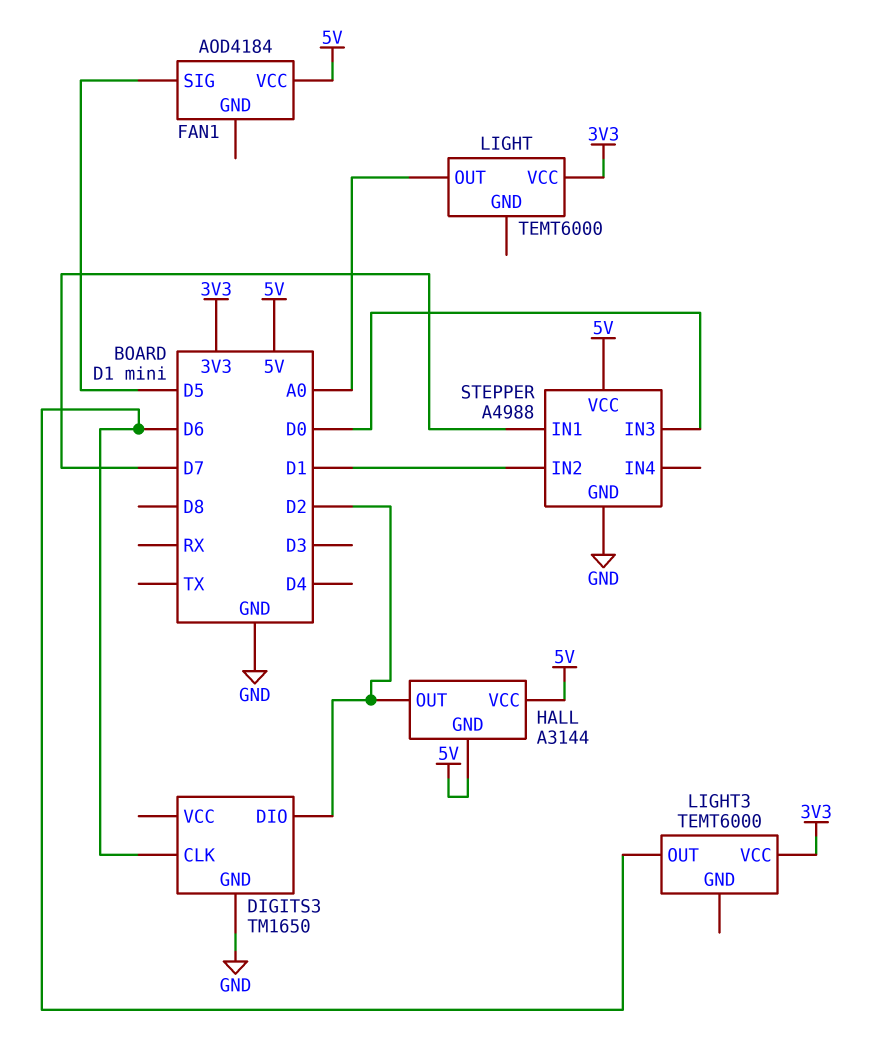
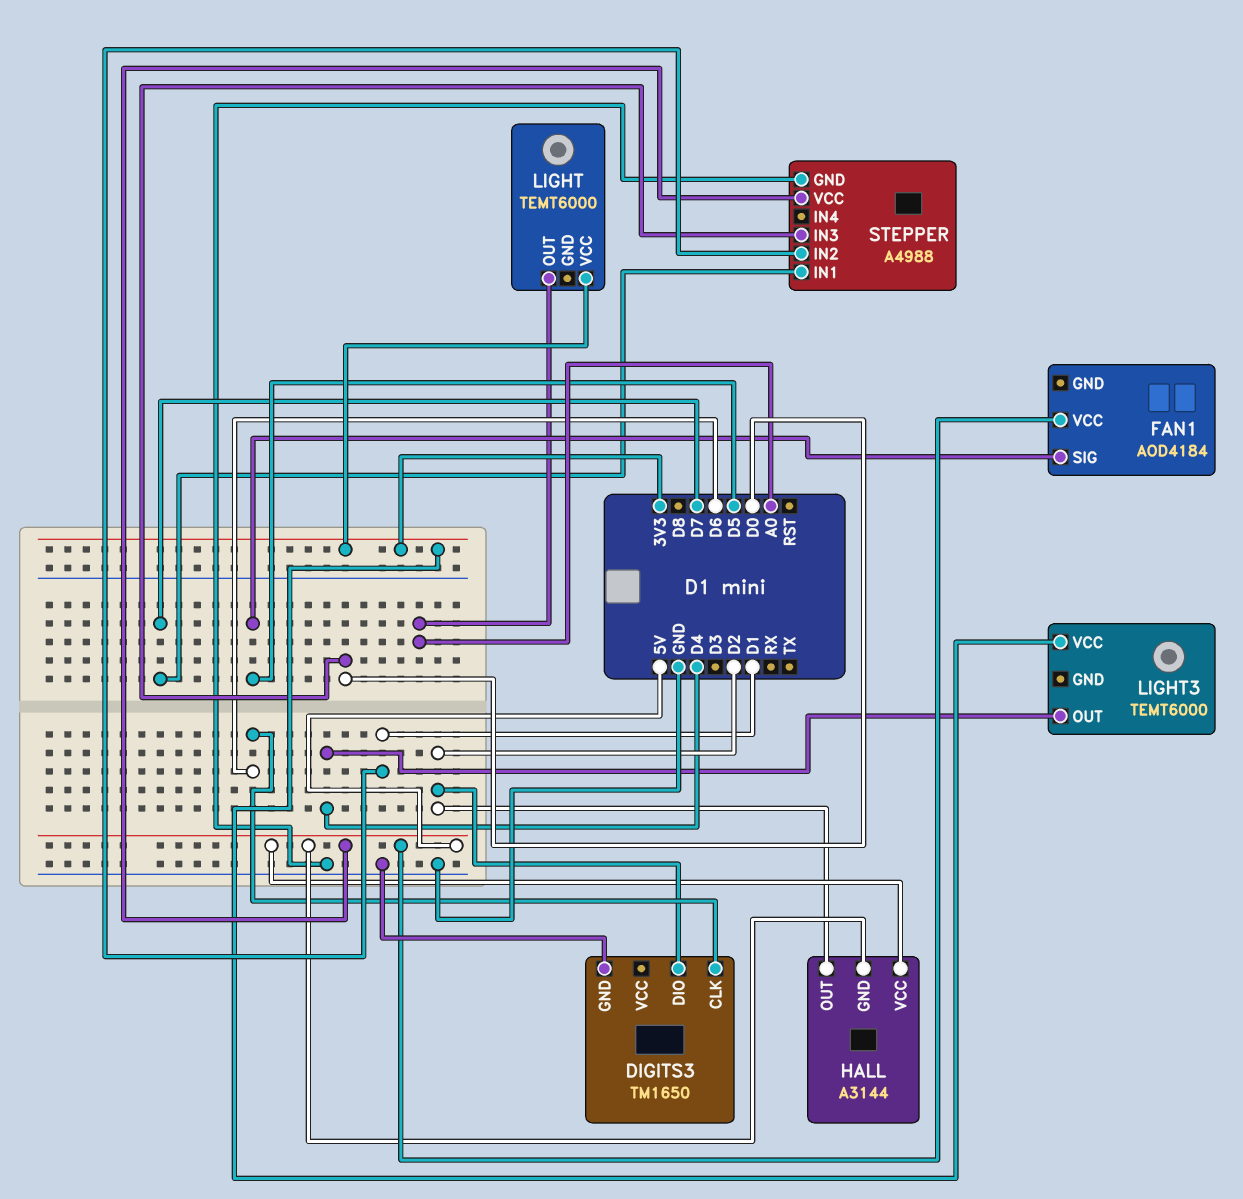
LIGHT3 pin OUT: D6 -> D4

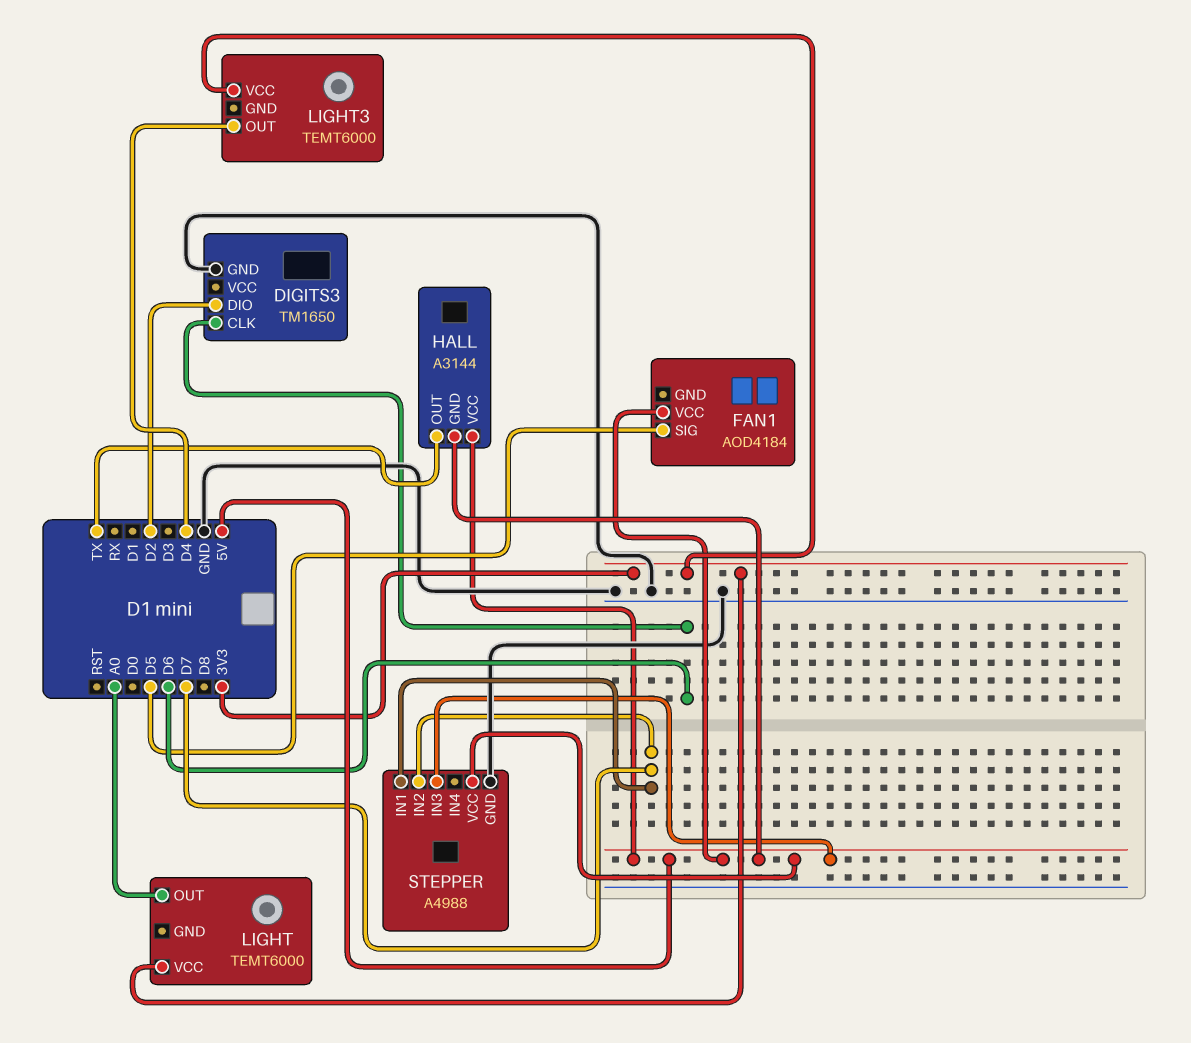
HALL pin OUT: D2 -> TX
STEPPER pin IN2: D1 -> D7
STEPPER pin IN3: D0 -> 5V

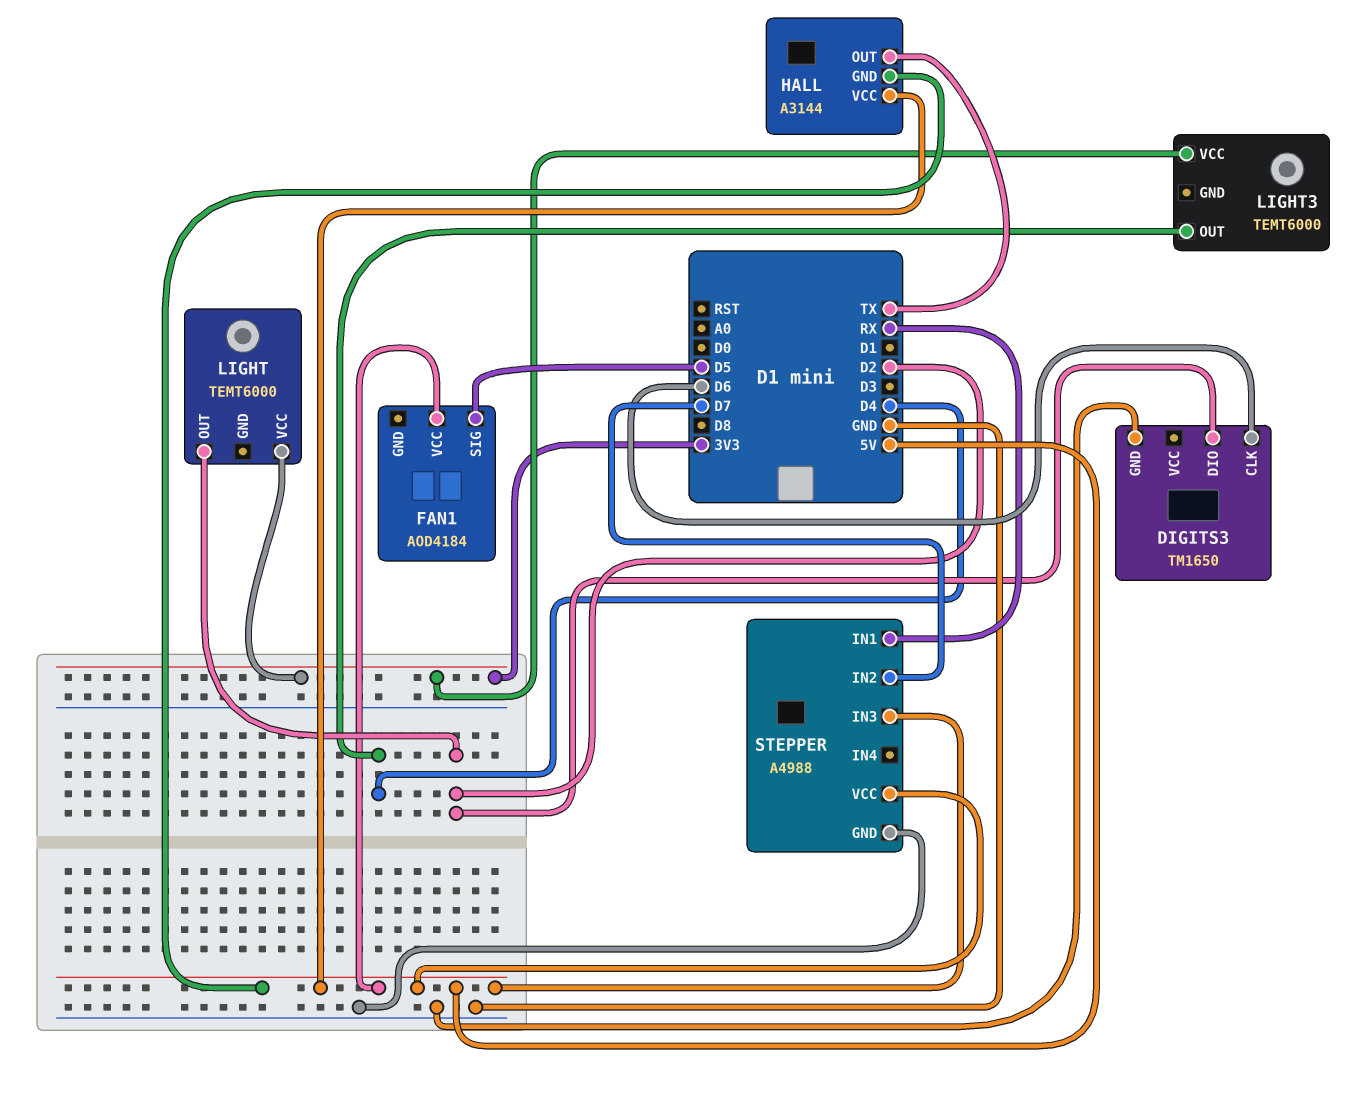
LIGHT pin OUT: A0 -> D2
STEPPER pin IN1: D7 -> RX

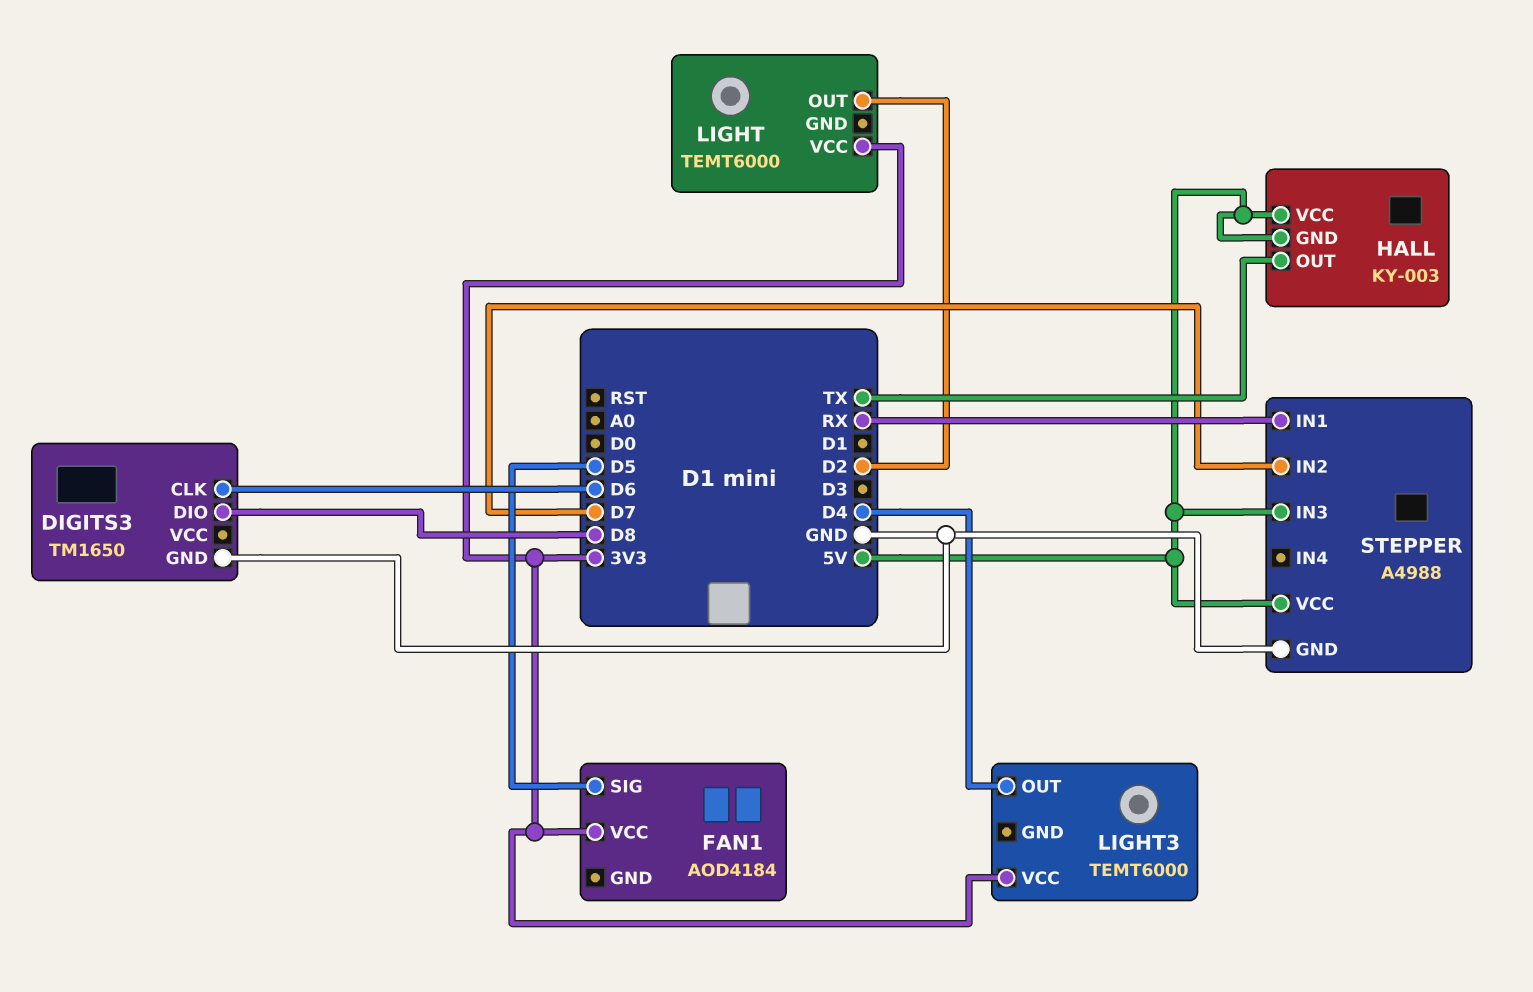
DIGITS3 pin DIO: D2 -> D8
FAN1 pin VCC: 5V -> 3V3
HALL: A3144 -> KY-003

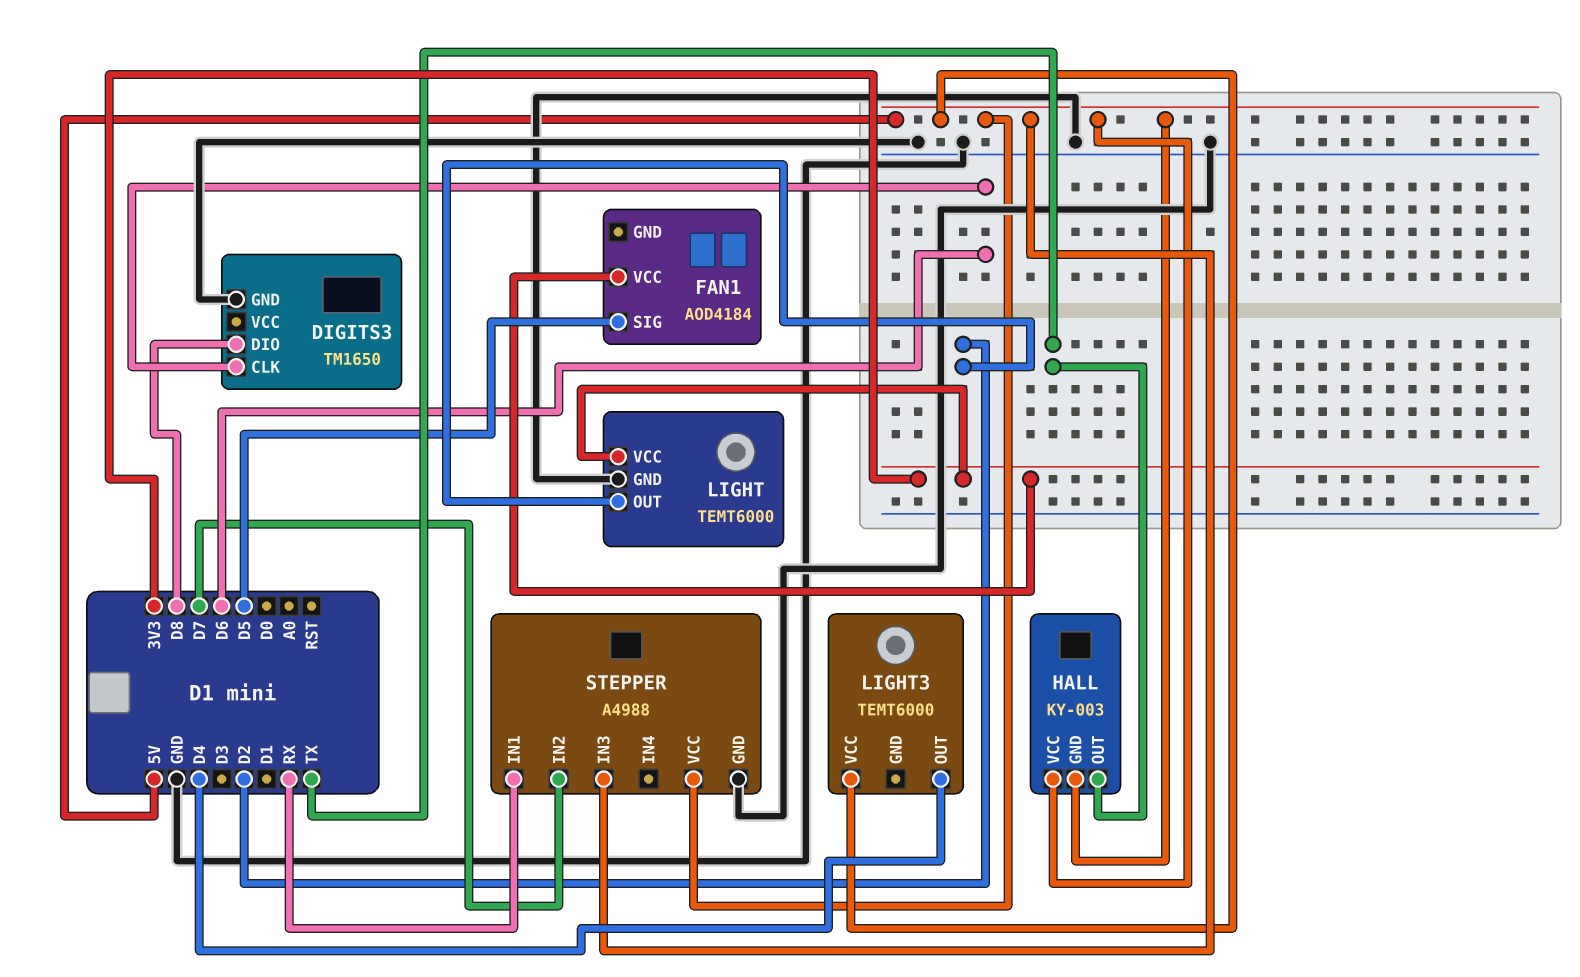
LIGHT pin GND: none -> GND
LIGHT3 pin VCC: 3V3 -> 5V

